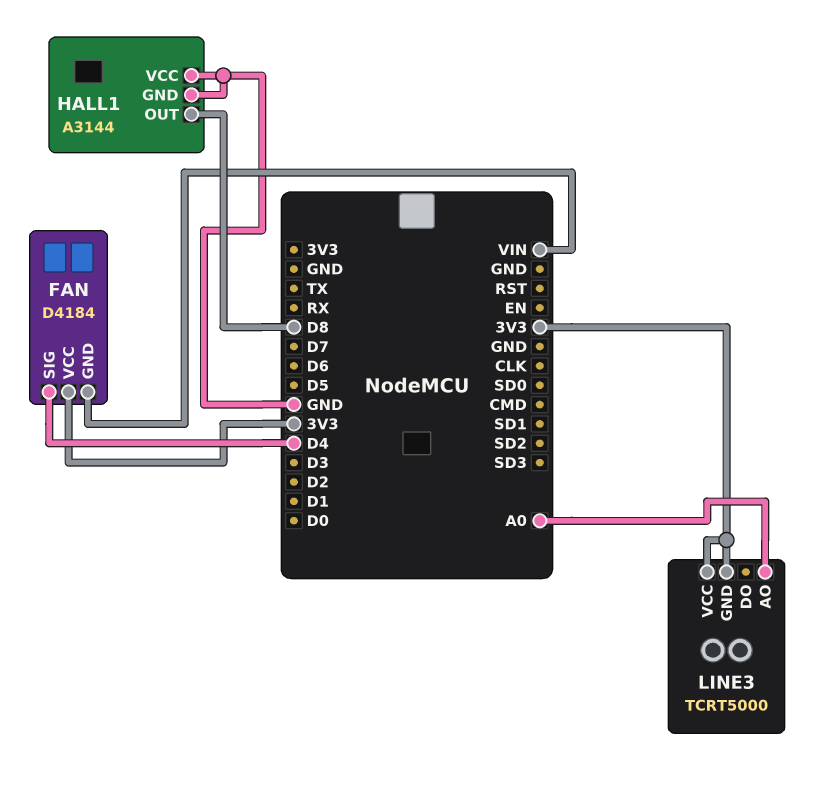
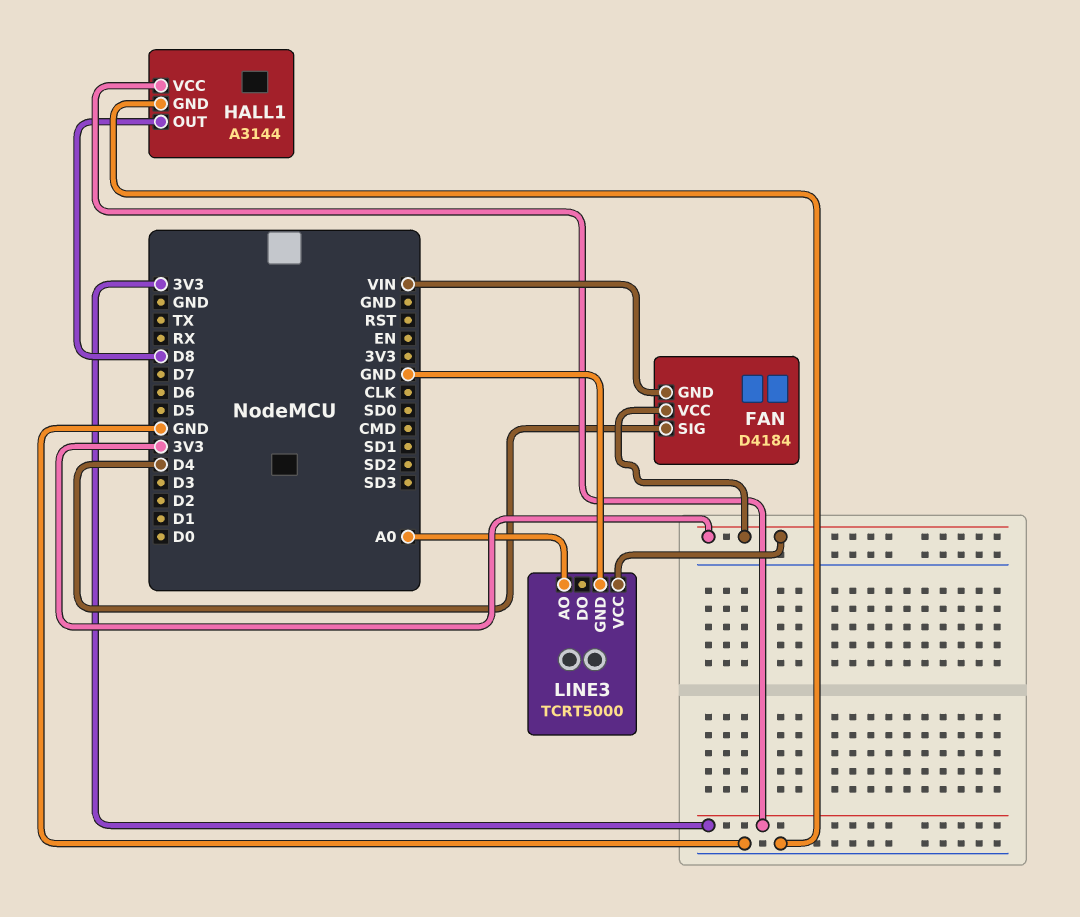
HALL1 pin VCC: GND -> 3V3
LINE3 pin GND: 3V3 -> GND

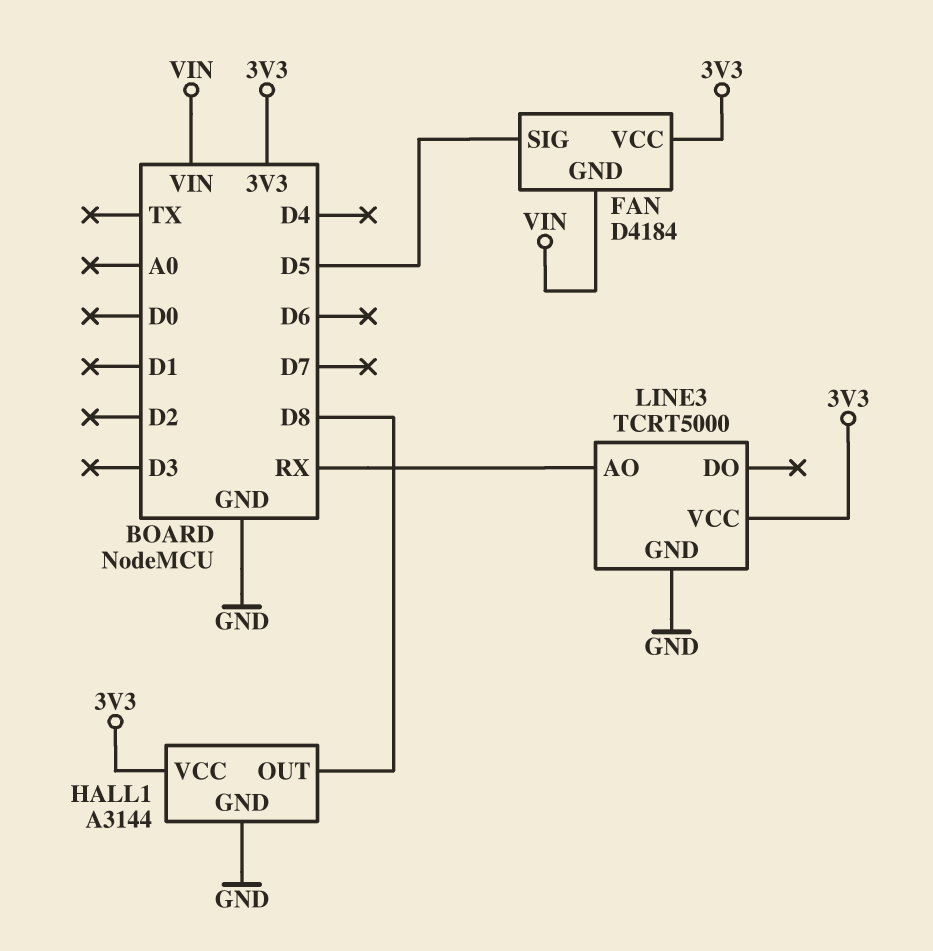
FAN pin SIG: D4 -> D5
LINE3 pin AO: A0 -> RX

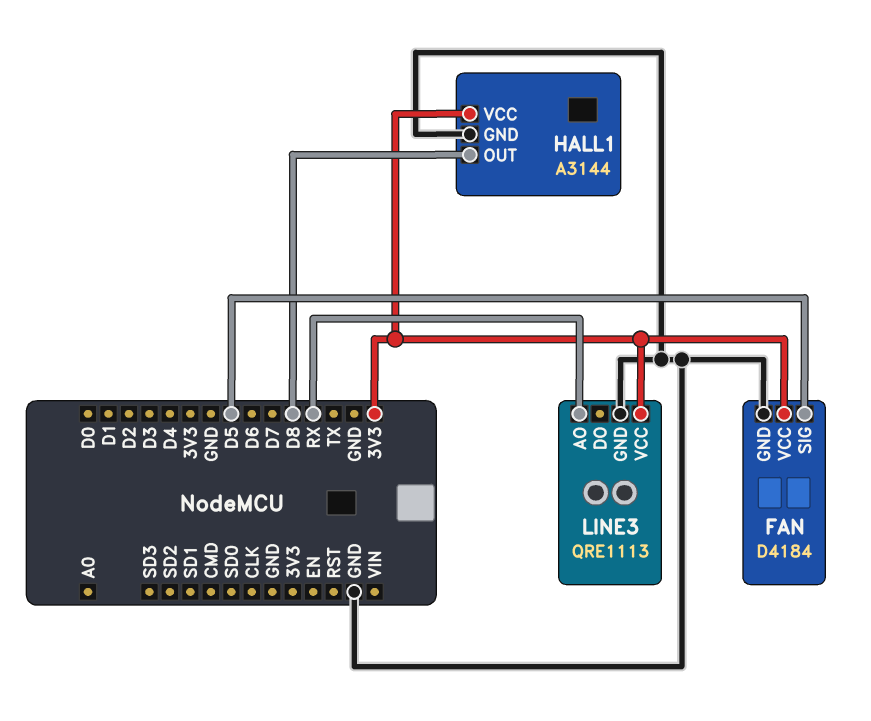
FAN pin GND: VIN -> GND
LINE3: TCRT5000 -> QRE1113

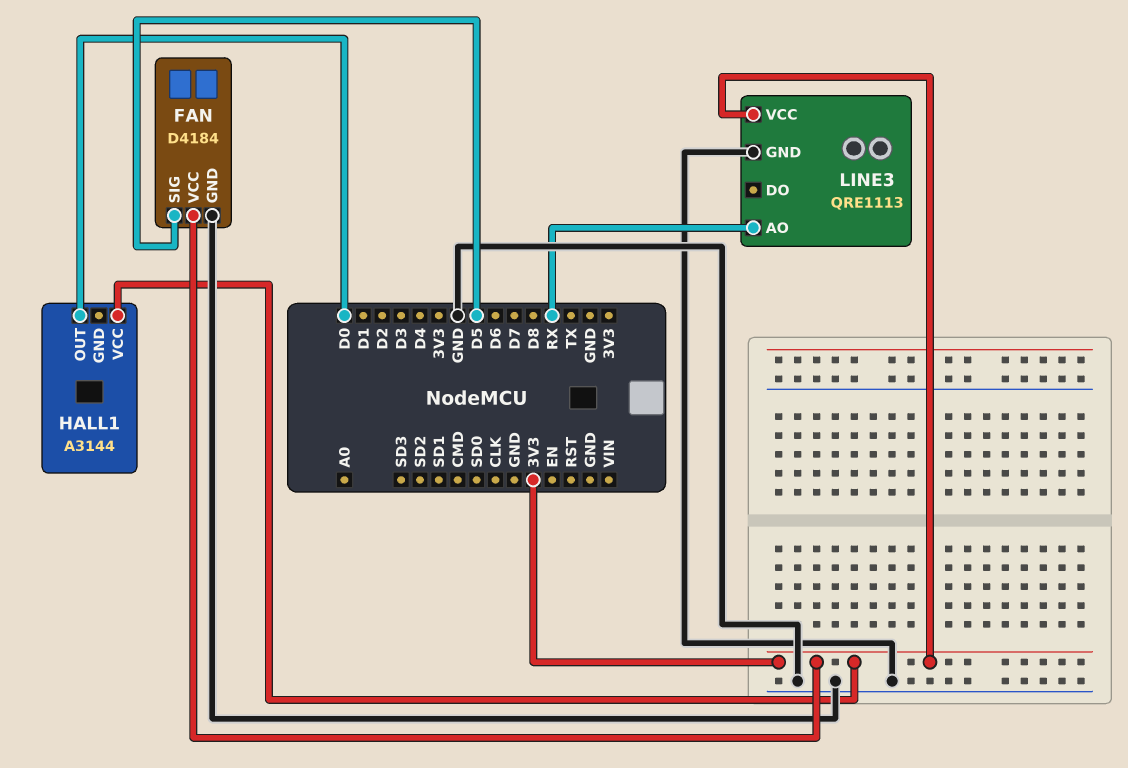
HALL1 pin GND: GND -> none
HALL1 pin OUT: D8 -> D0

